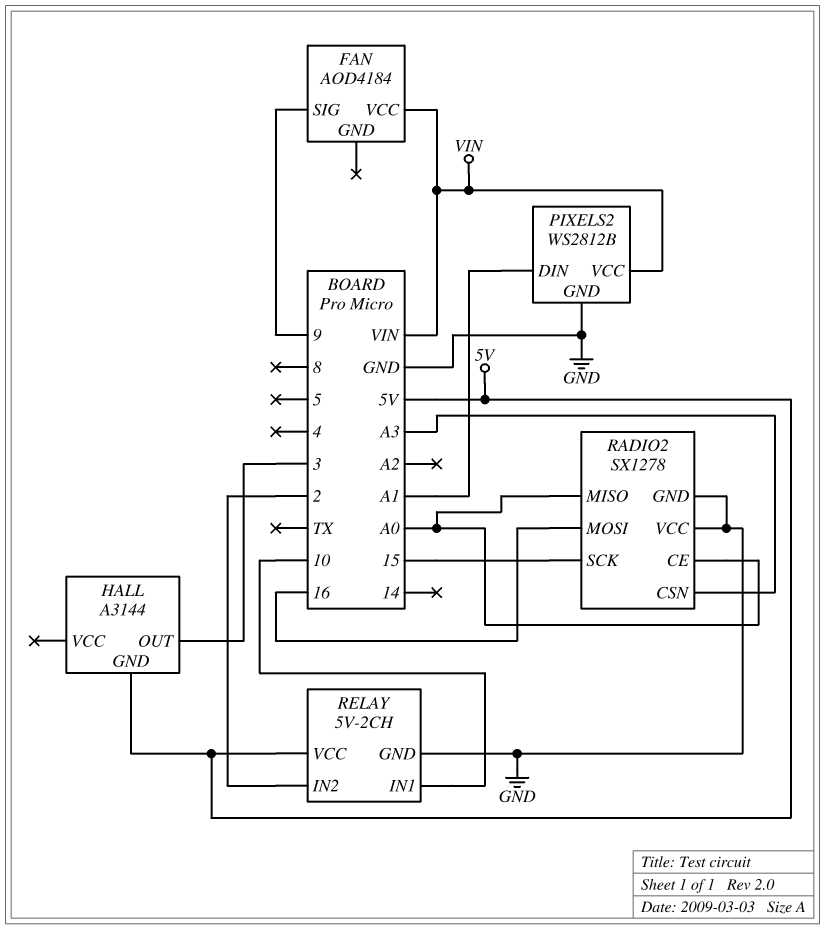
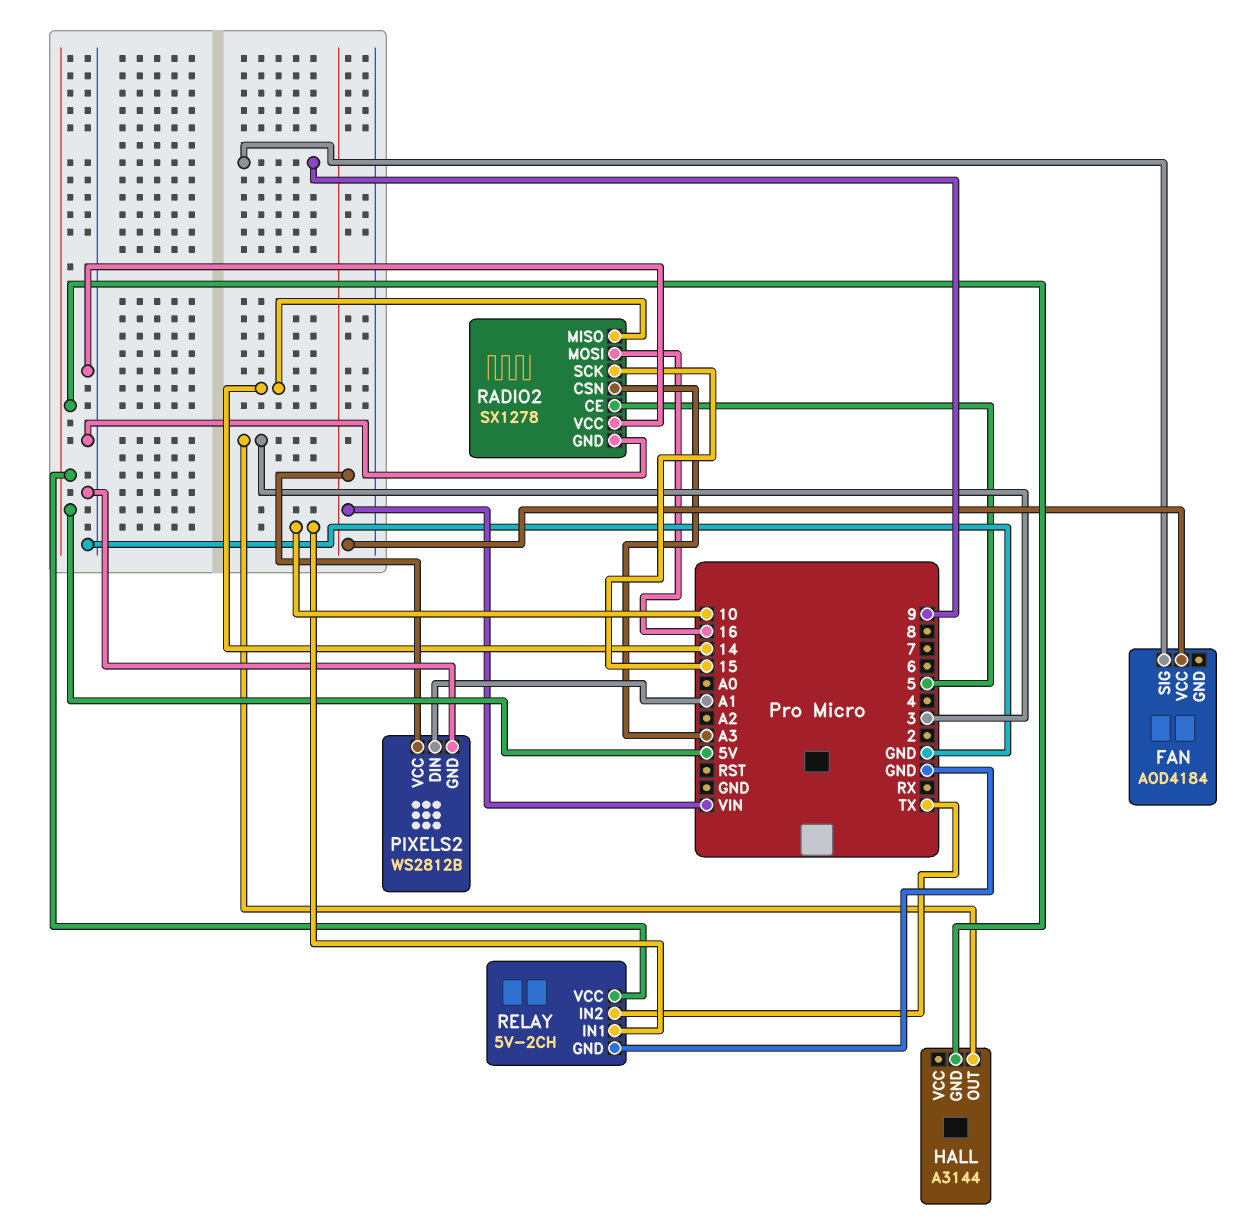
RADIO2 pin CE: A0 -> 5
RADIO2 pin MISO: A0 -> 14
RELAY pin IN2: 2 -> TX

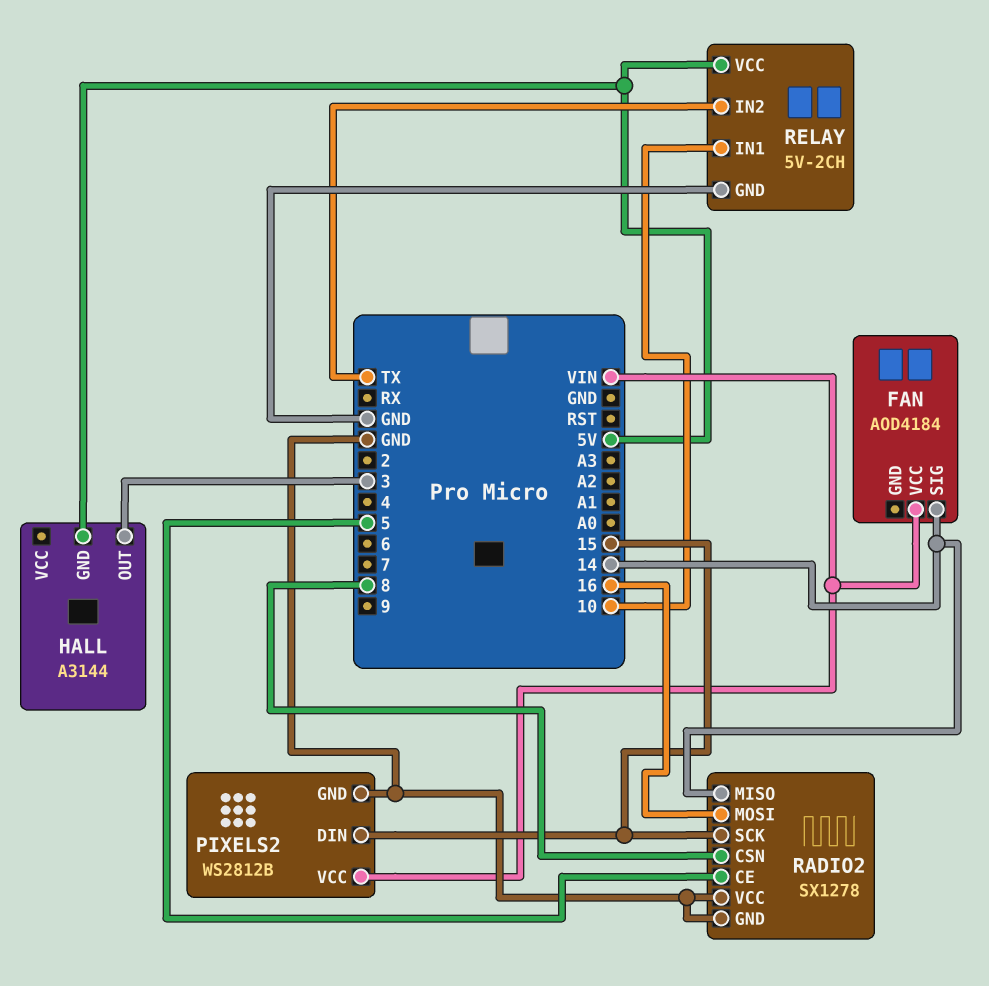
FAN pin SIG: 9 -> 14
PIXELS2 pin DIN: A1 -> 15
RADIO2 pin CSN: A3 -> 8

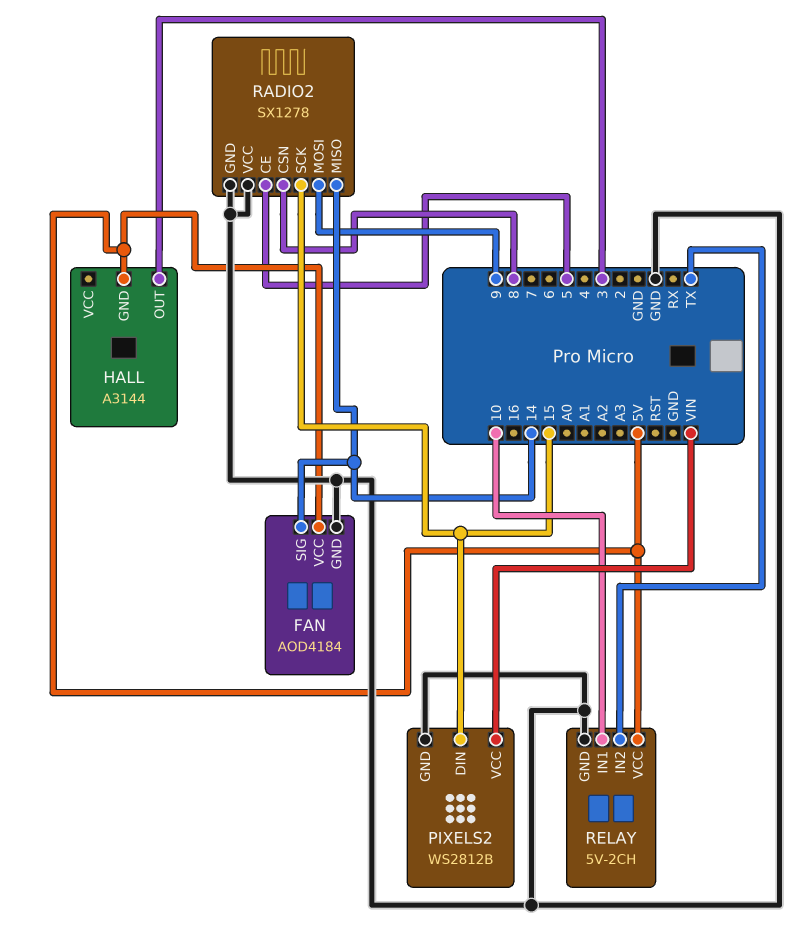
FAN pin GND: none -> GND
FAN pin VCC: VIN -> 5V
RADIO2 pin MOSI: 16 -> 9

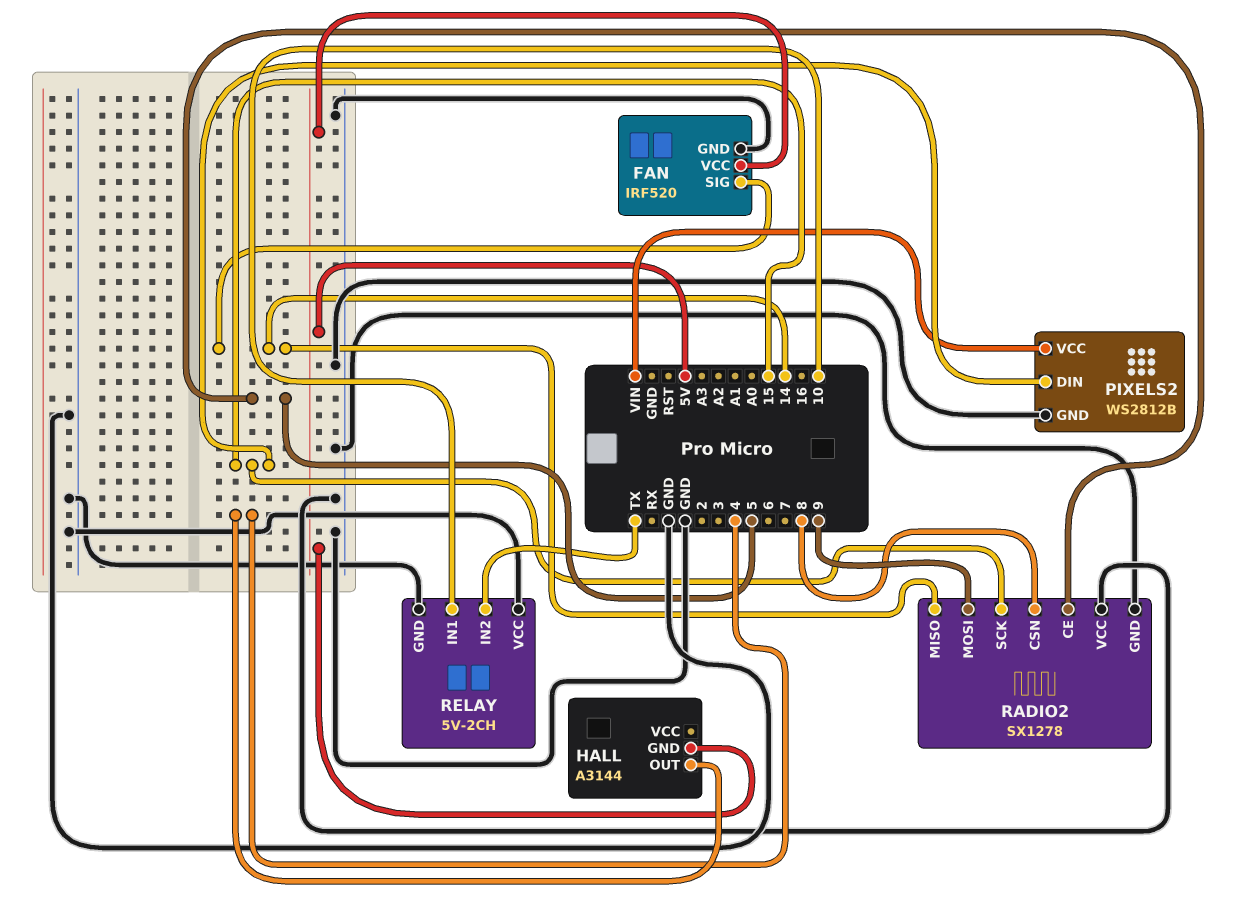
FAN: AOD4184 -> IRF520
HALL pin OUT: 3 -> 4
RELAY pin VCC: 5V -> GND

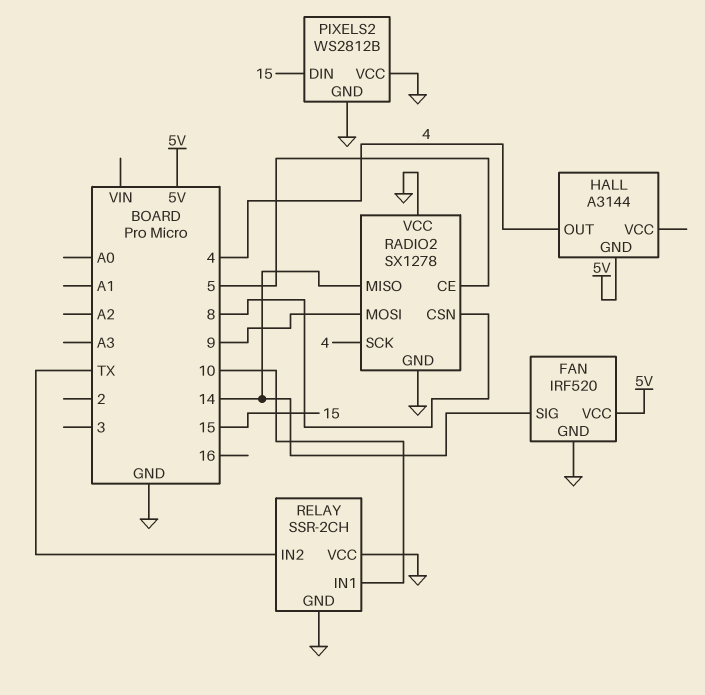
PIXELS2 pin VCC: VIN -> GND
RADIO2 pin SCK: 15 -> 4
RELAY: 5V-2CH -> SSR-2CH

